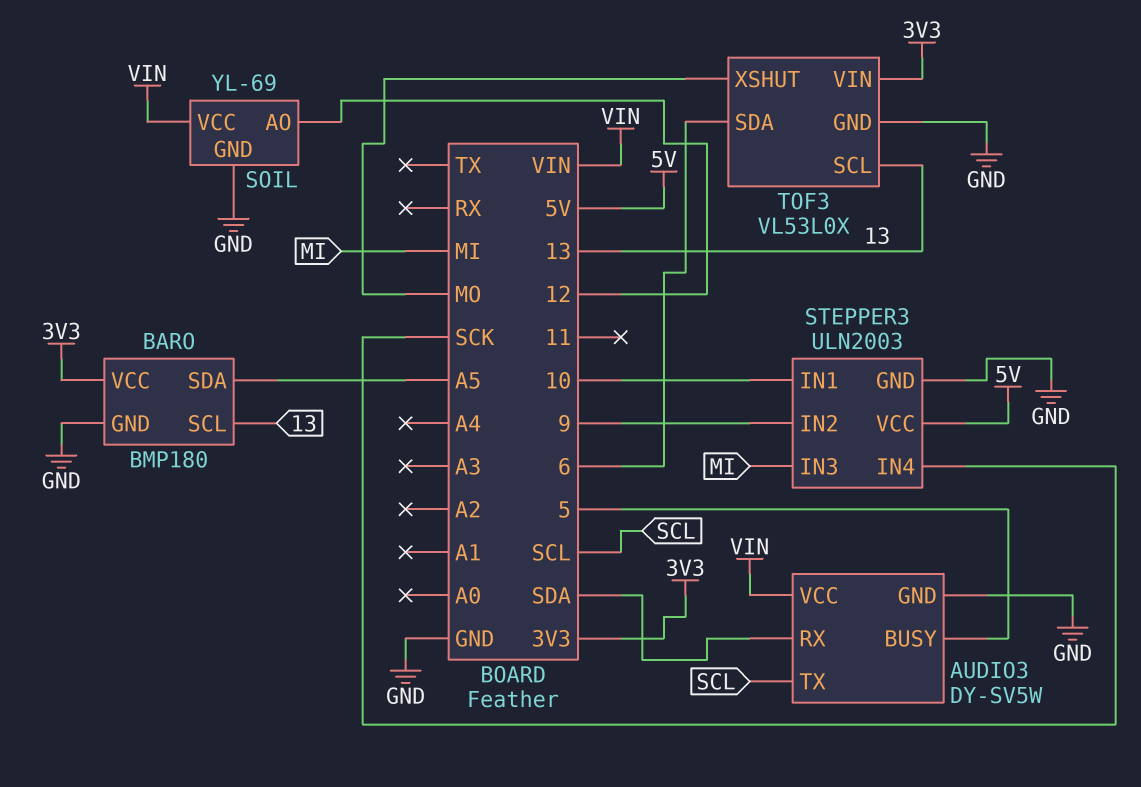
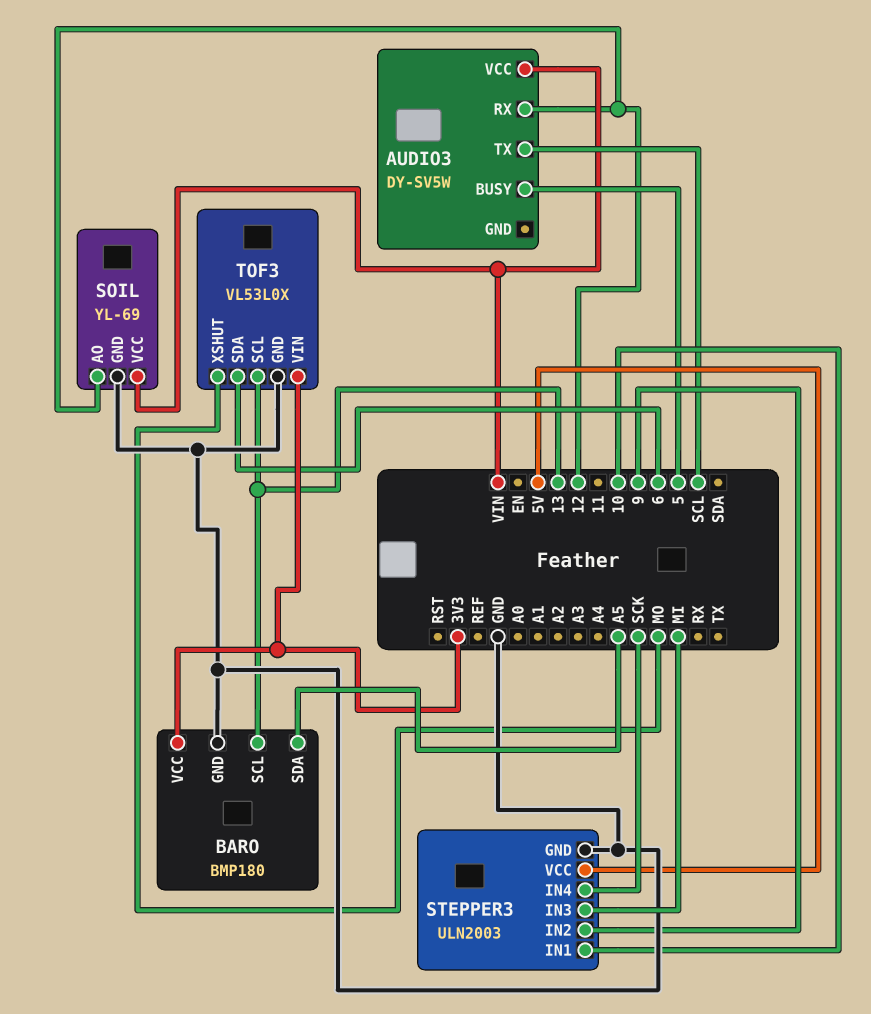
AUDIO3 pin GND: GND -> none
AUDIO3 pin RX: SDA -> 12

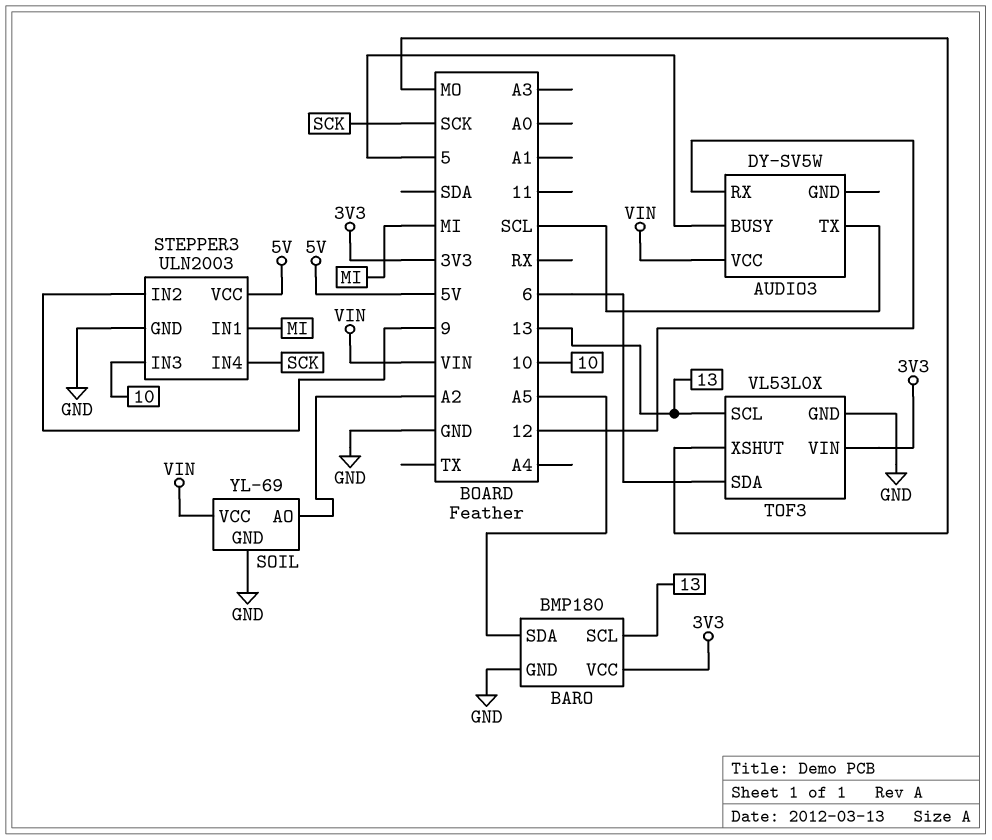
SOIL pin AO: 12 -> A2
STEPPER3 pin IN1: 10 -> MI
STEPPER3 pin IN3: MI -> 10

